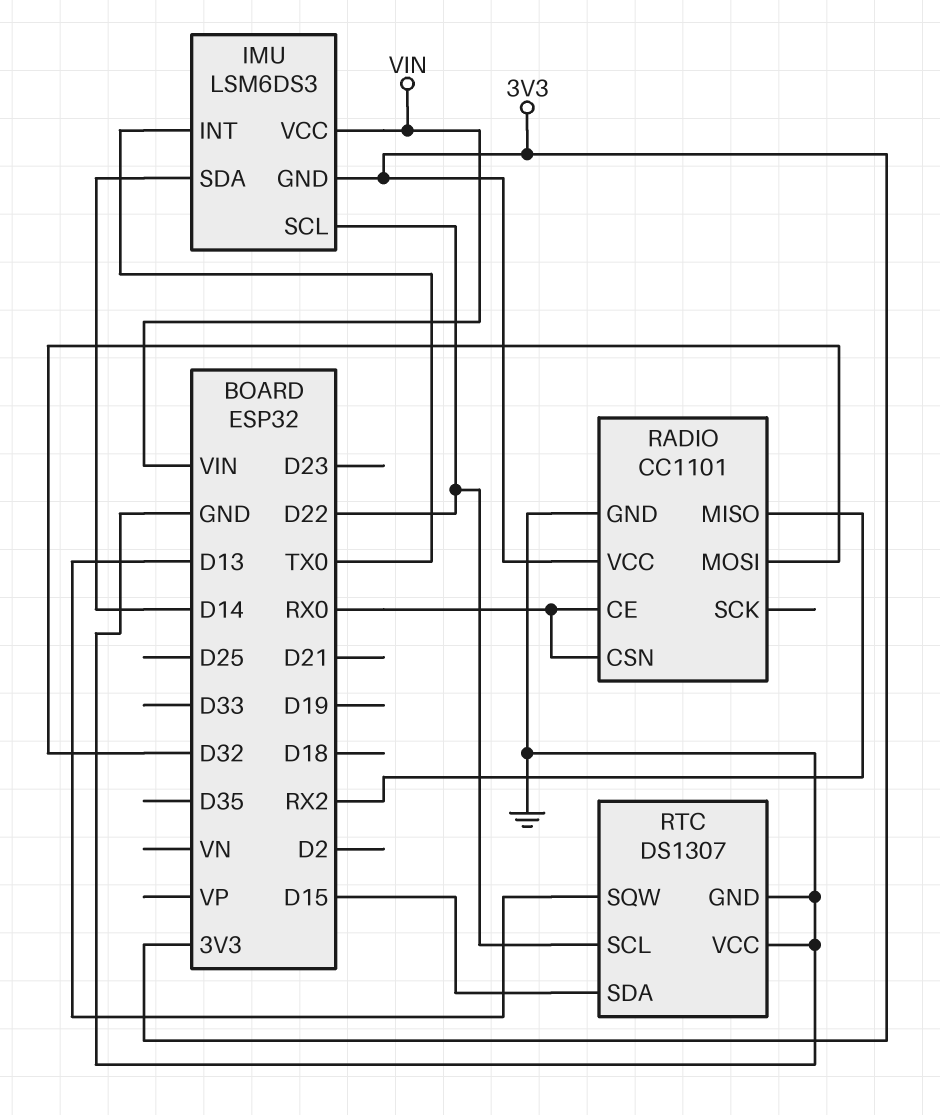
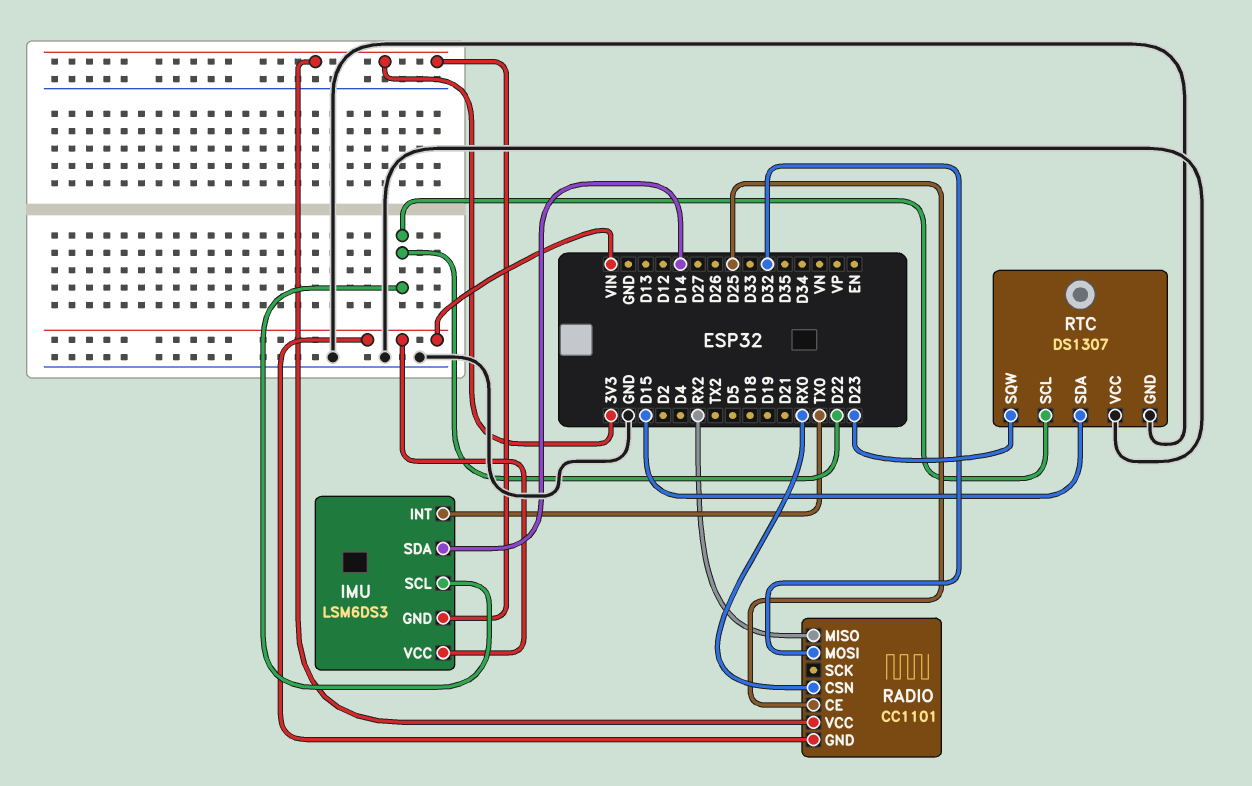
RADIO pin CE: RX0 -> D25
RADIO pin GND: GND -> VIN
RTC pin SQW: D13 -> D23

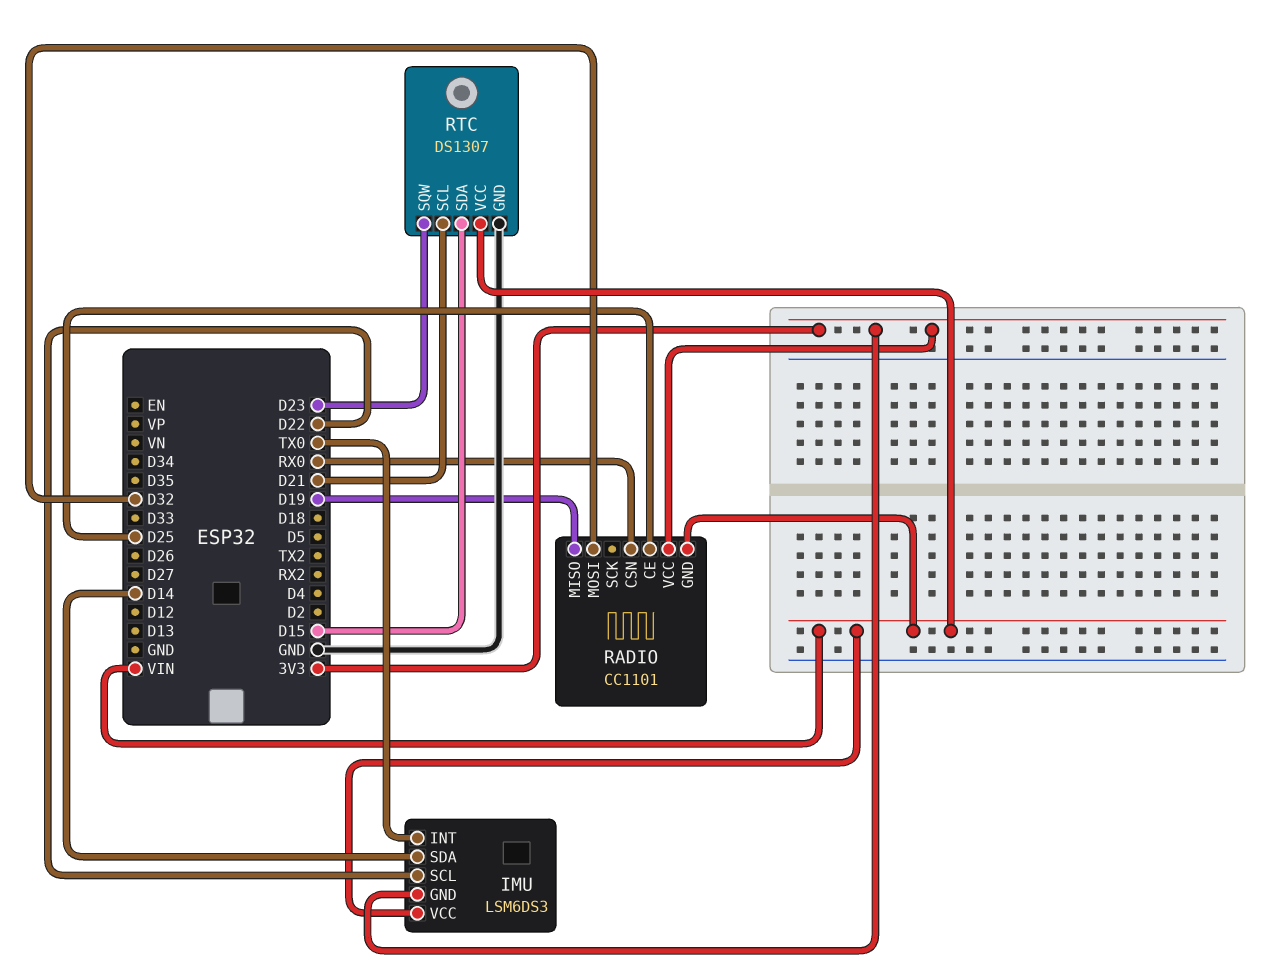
RADIO pin MISO: RX2 -> D19
RTC pin SCL: D22 -> D21
RTC pin VCC: GND -> VIN

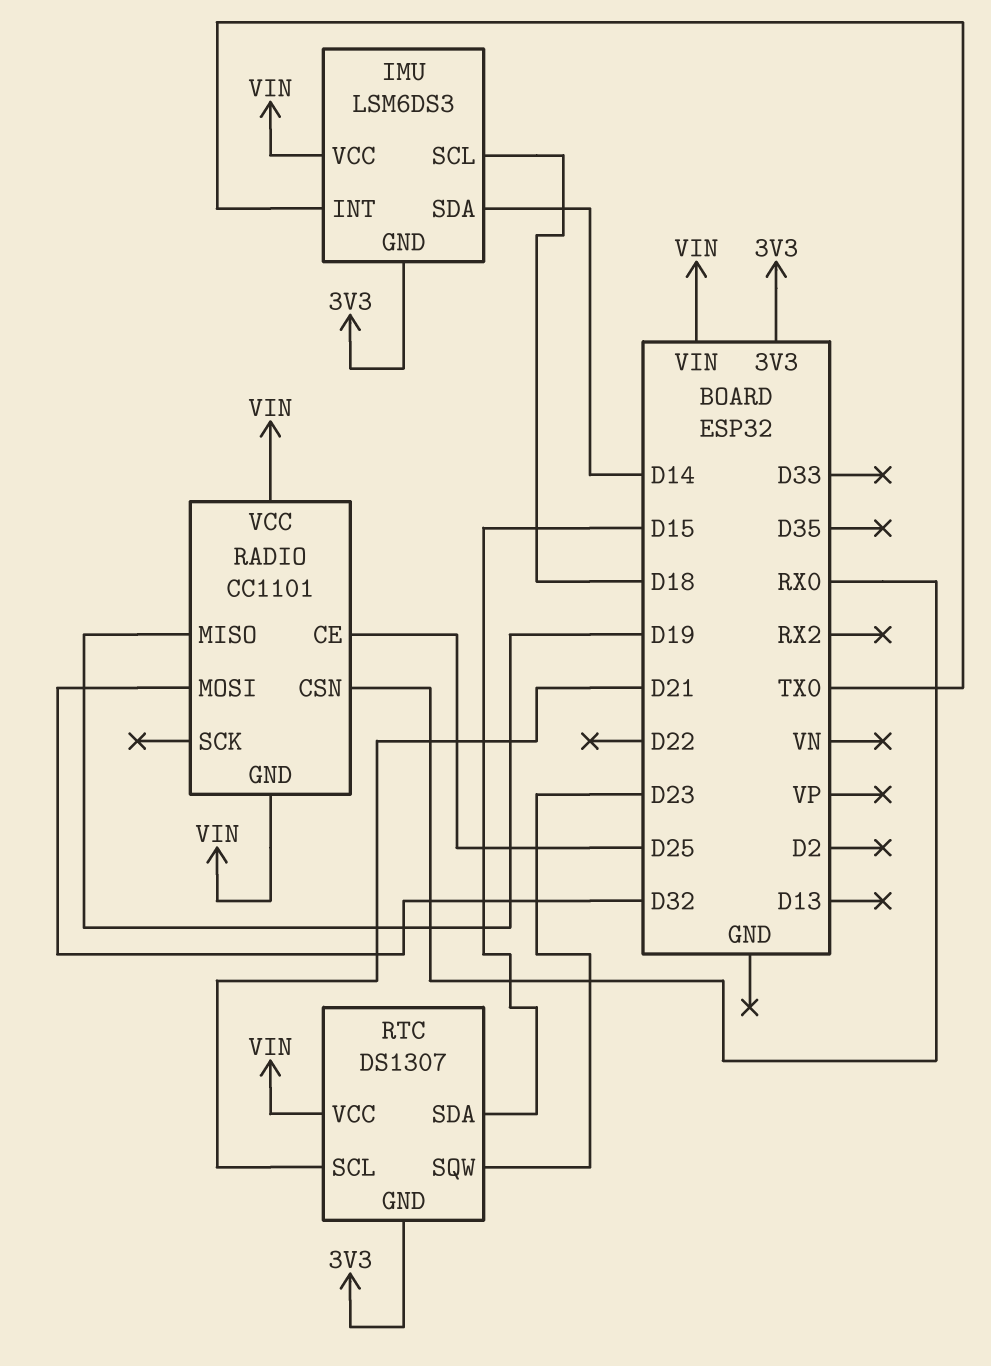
IMU pin SCL: D22 -> D18
RADIO pin VCC: 3V3 -> VIN
RTC pin GND: GND -> 3V3

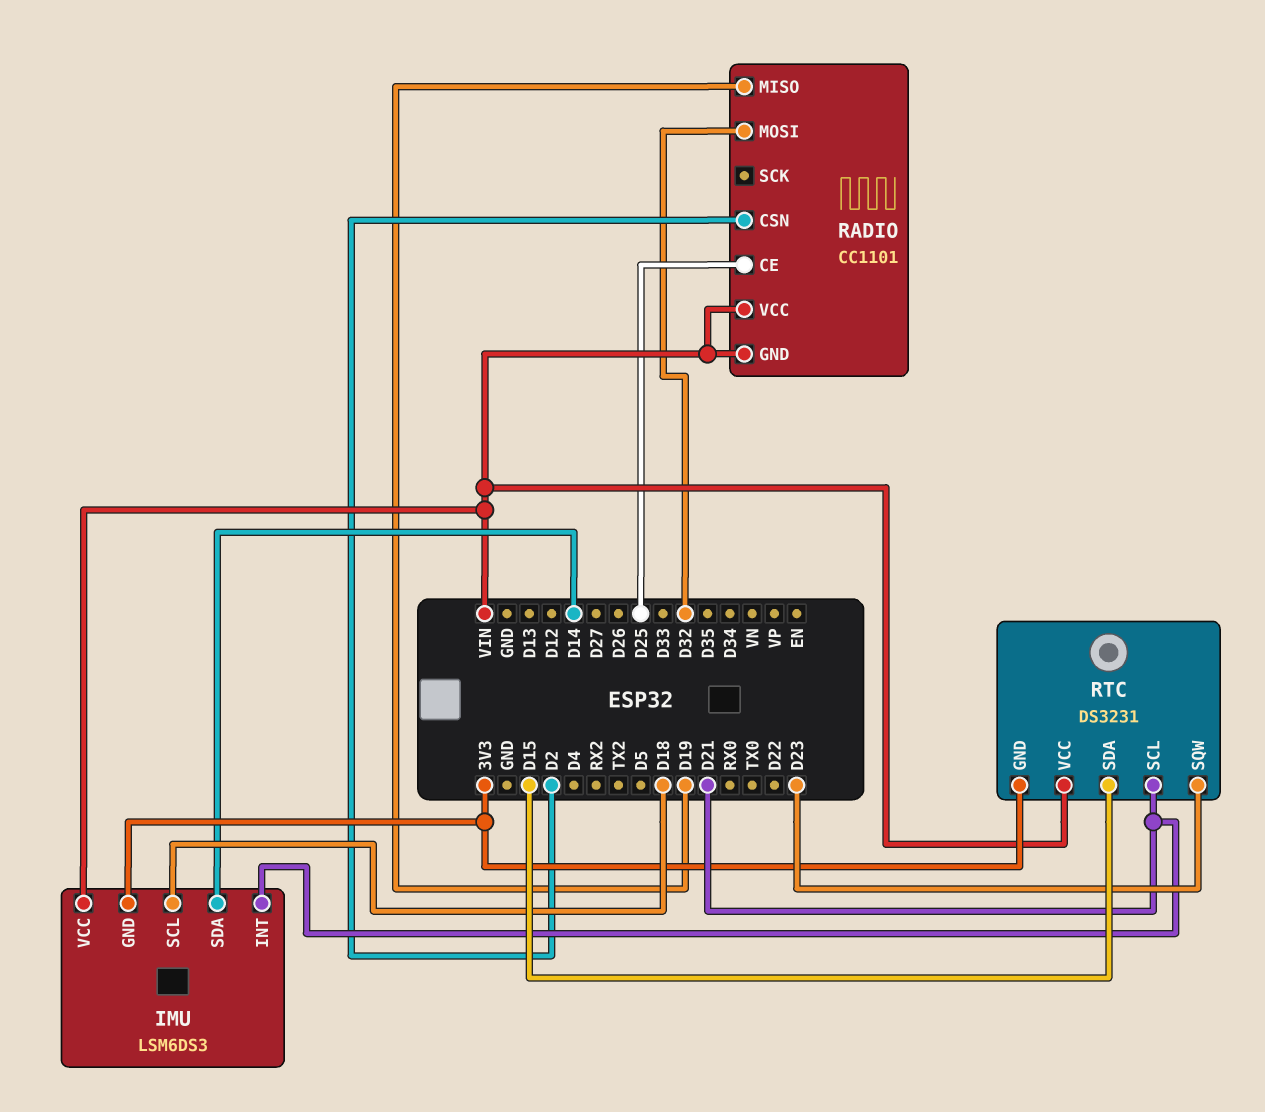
IMU pin INT: TX0 -> D21
RADIO pin CSN: RX0 -> D2
RTC: DS1307 -> DS3231

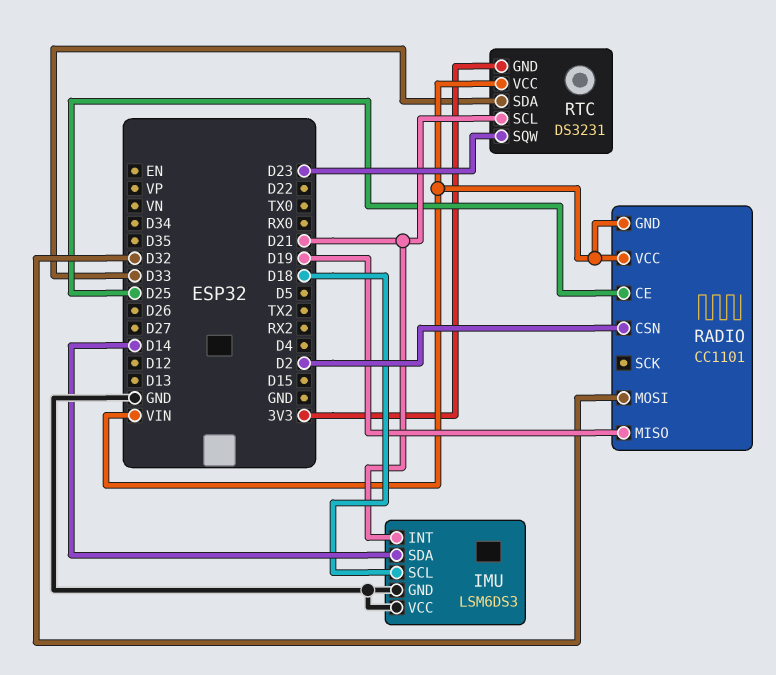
IMU pin GND: 3V3 -> GND
IMU pin VCC: VIN -> GND
RTC pin SDA: D15 -> D33

